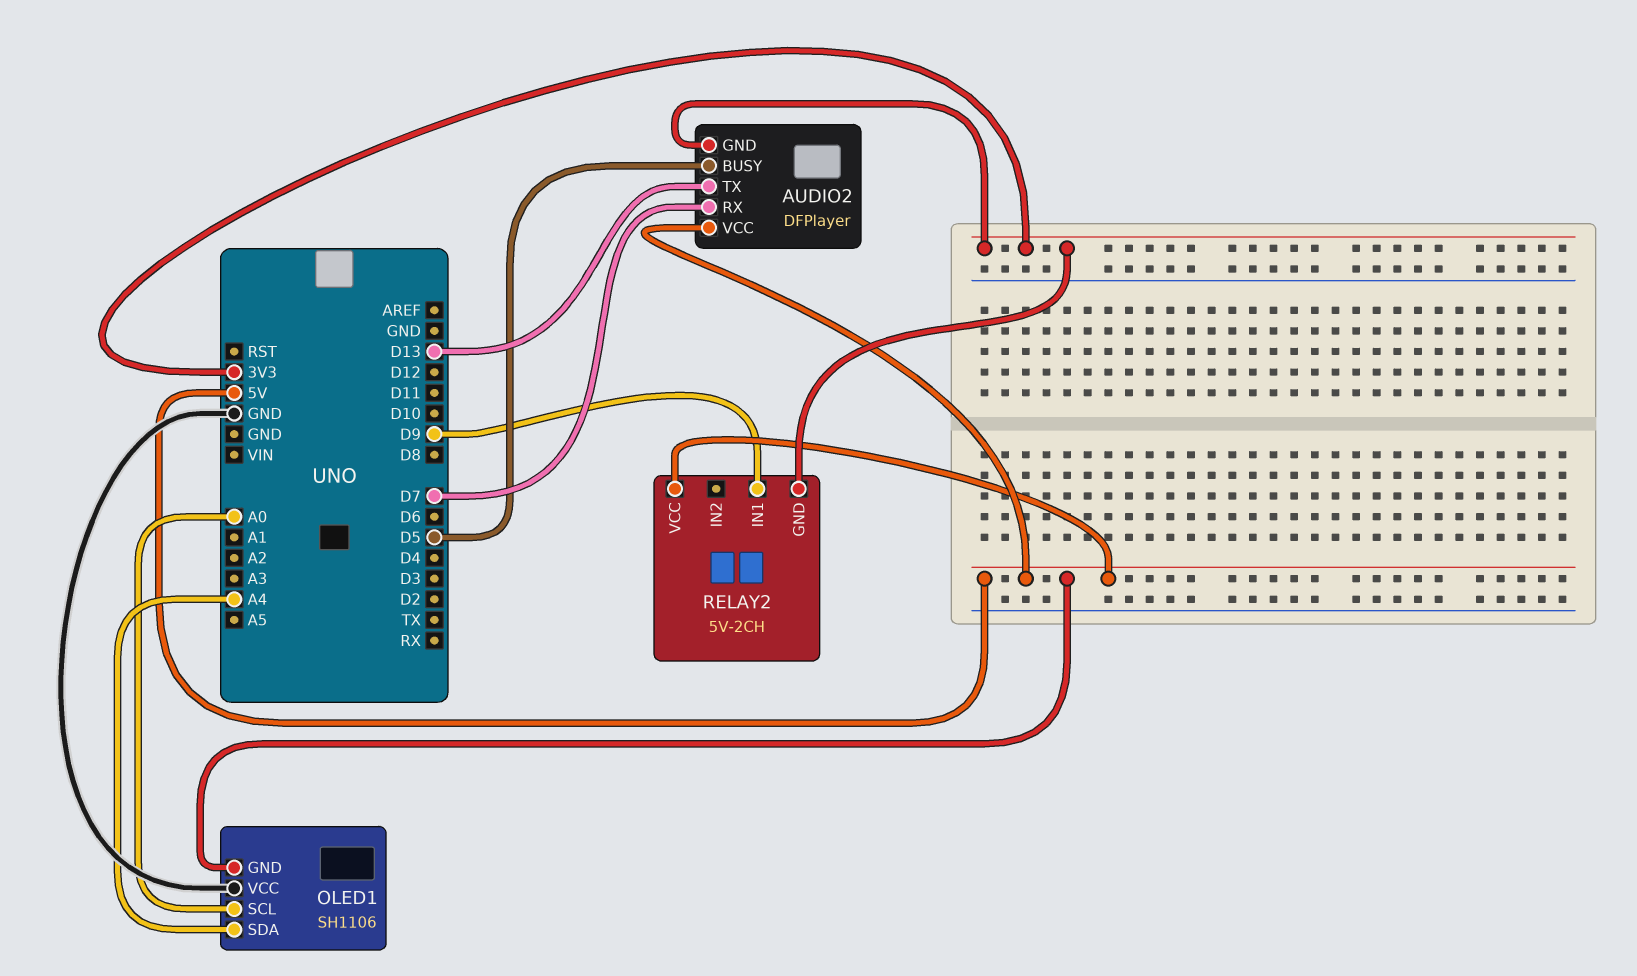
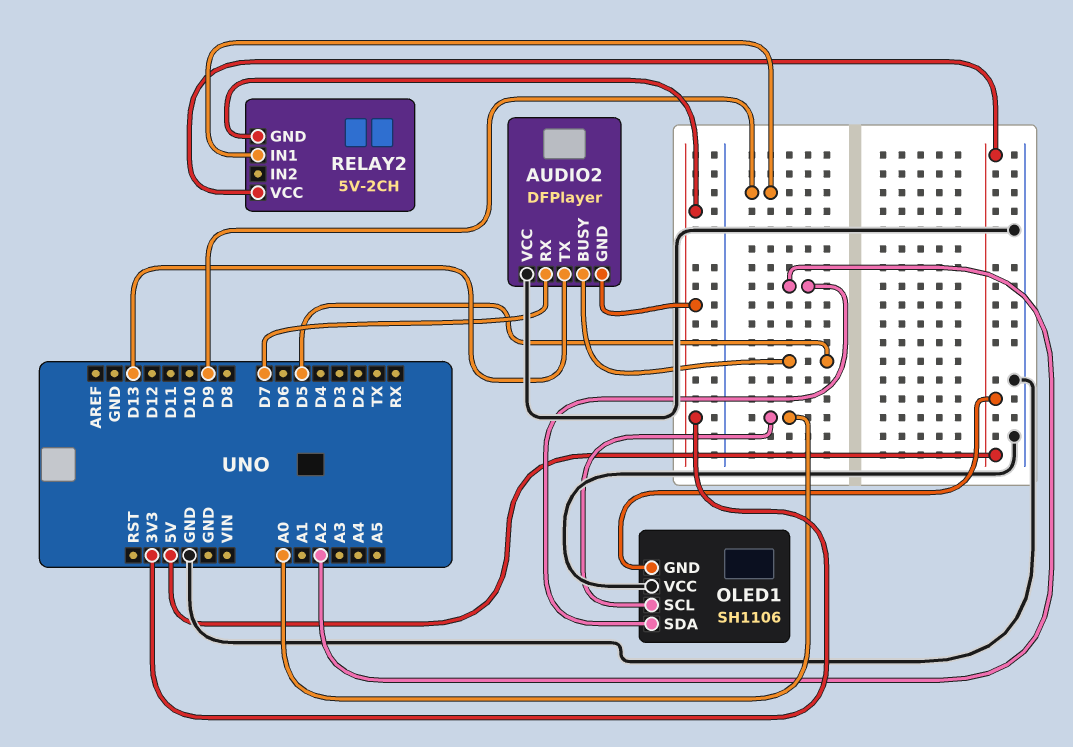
AUDIO2 pin VCC: 5V -> GND
OLED1 pin SDA: A4 -> A2

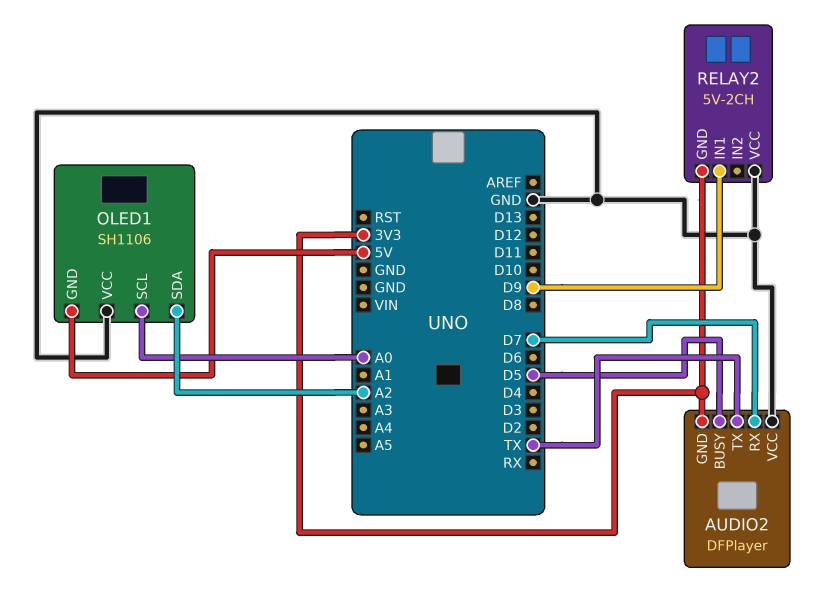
AUDIO2 pin TX: D13 -> TX
RELAY2 pin VCC: 5V -> GND

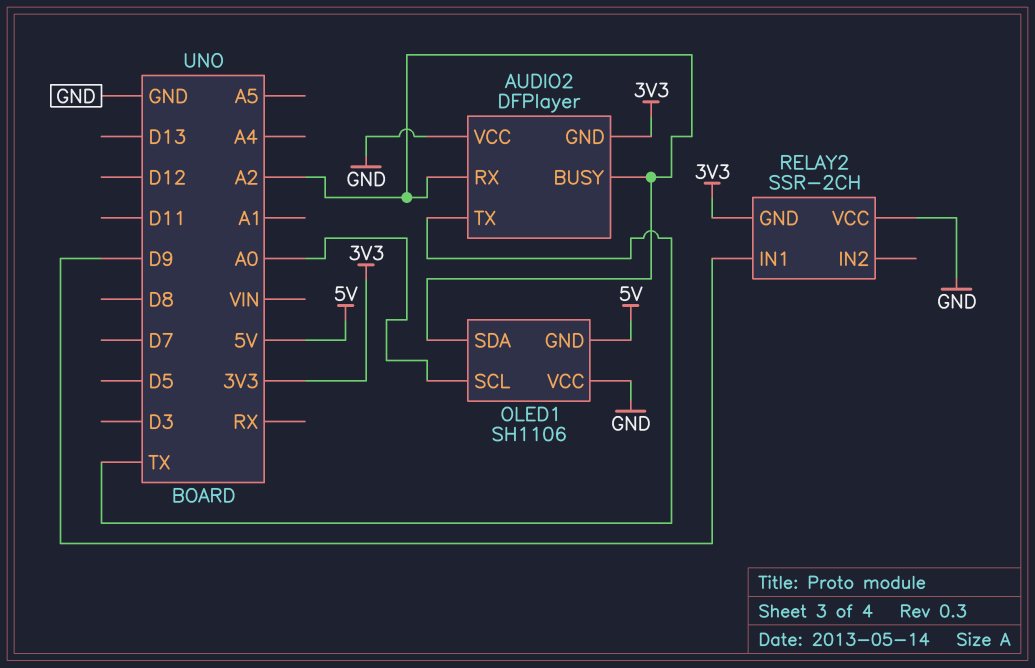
AUDIO2 pin BUSY: D5 -> A2
AUDIO2 pin RX: D7 -> A2
RELAY2: 5V-2CH -> SSR-2CH

